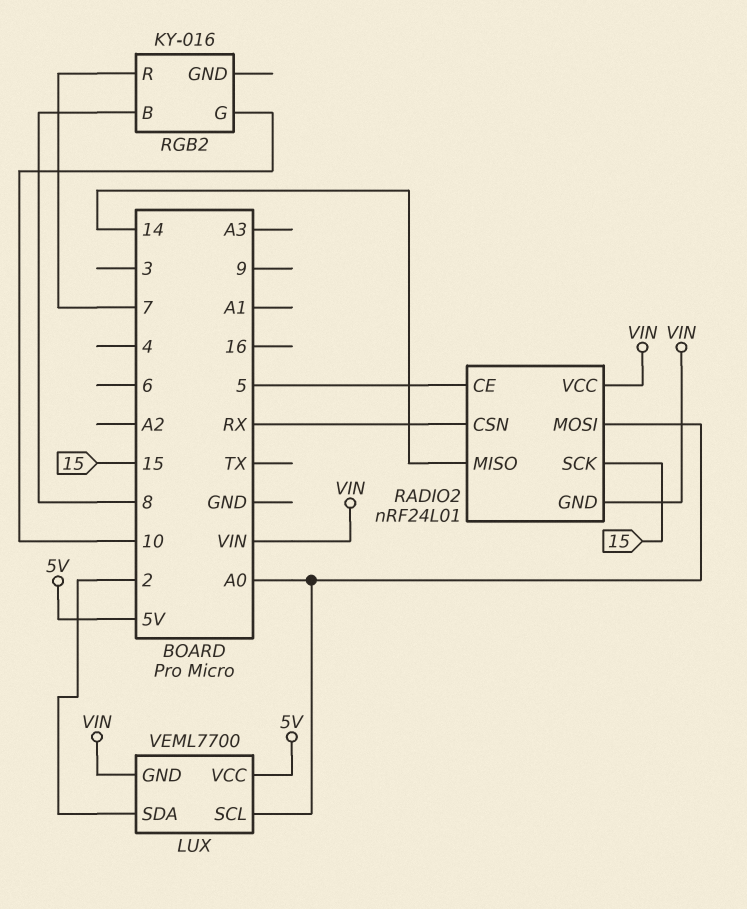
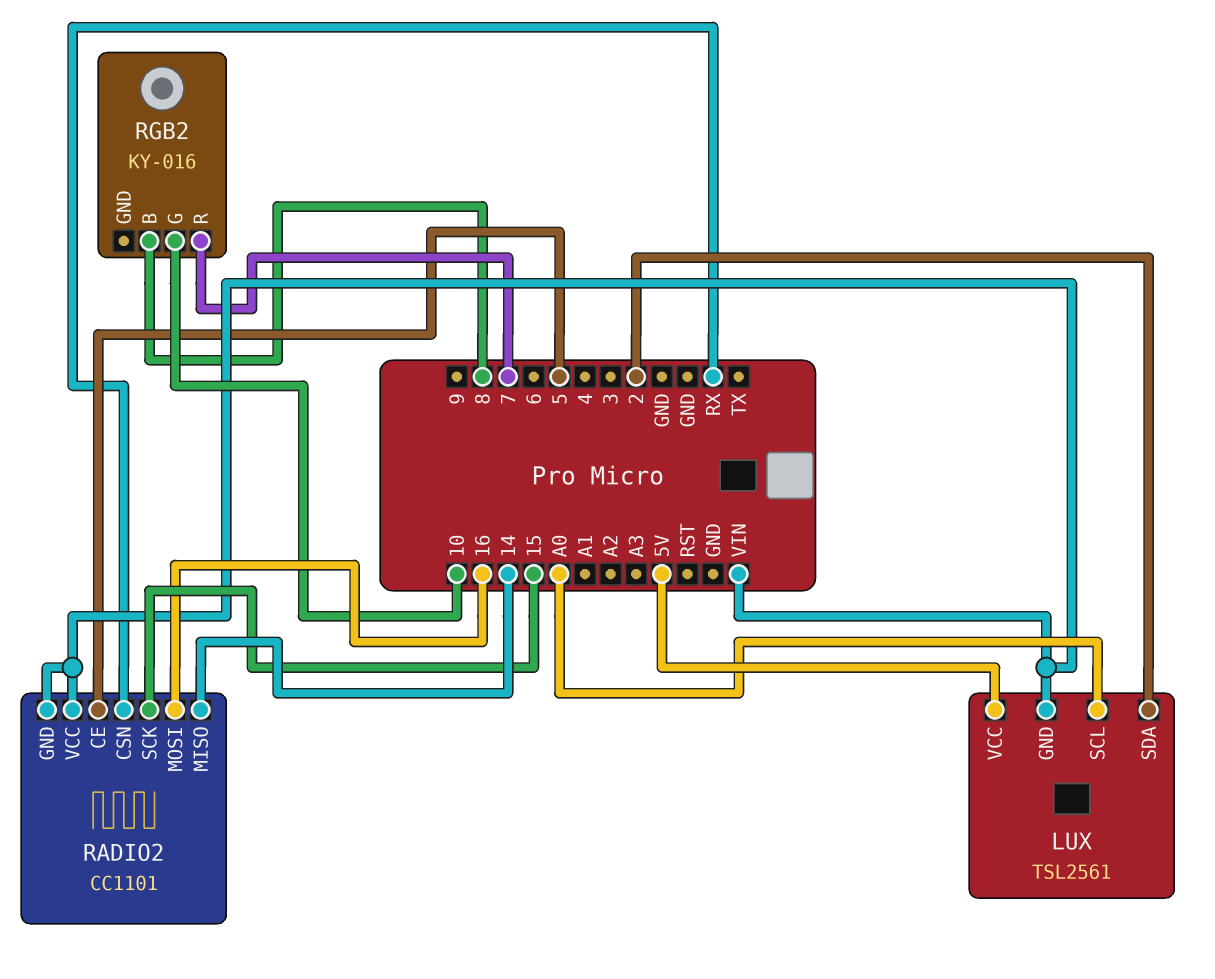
LUX: VEML7700 -> TSL2561
RADIO2: nRF24L01 -> CC1101
RADIO2 pin MOSI: A0 -> 16

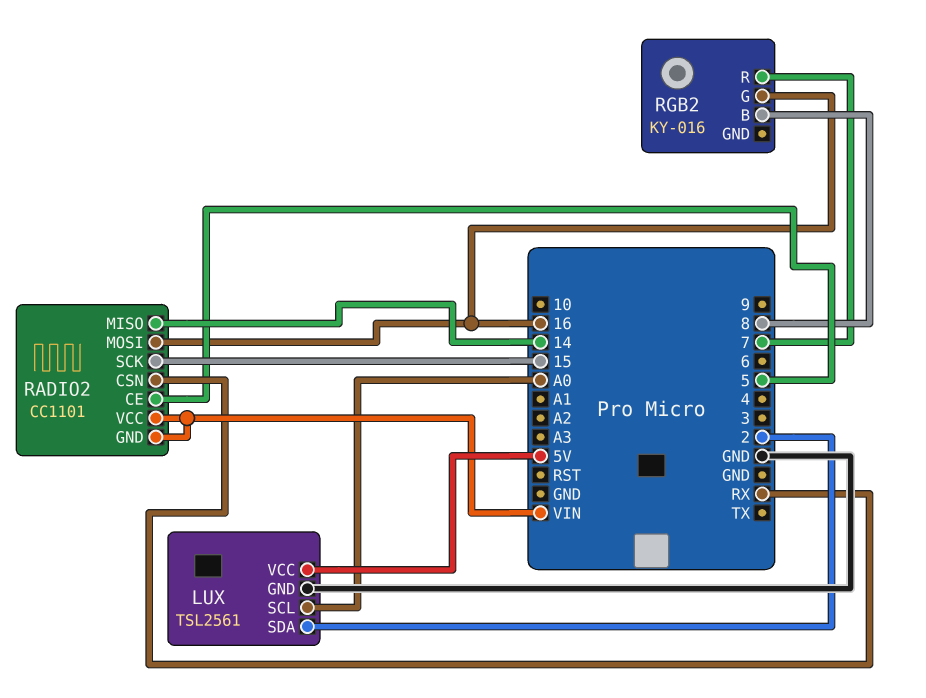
LUX pin GND: VIN -> GND
RGB2 pin G: 10 -> 16

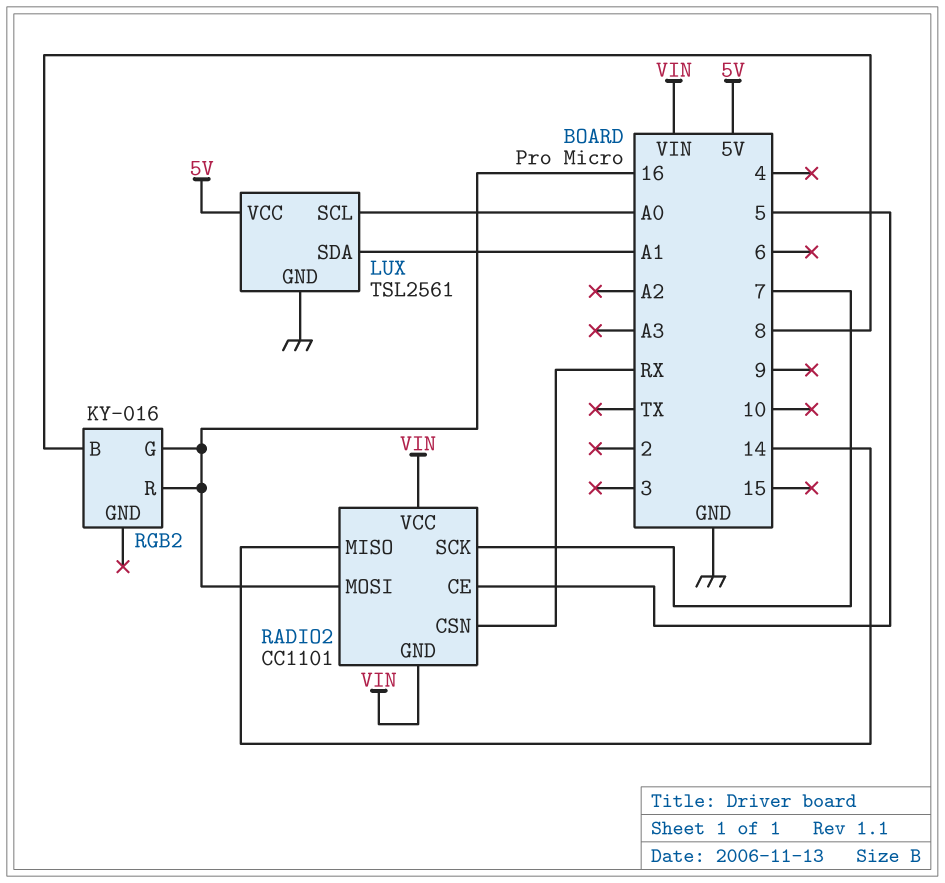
LUX pin SDA: 2 -> A1
RADIO2 pin SCK: 15 -> 7
RGB2 pin R: 7 -> 16

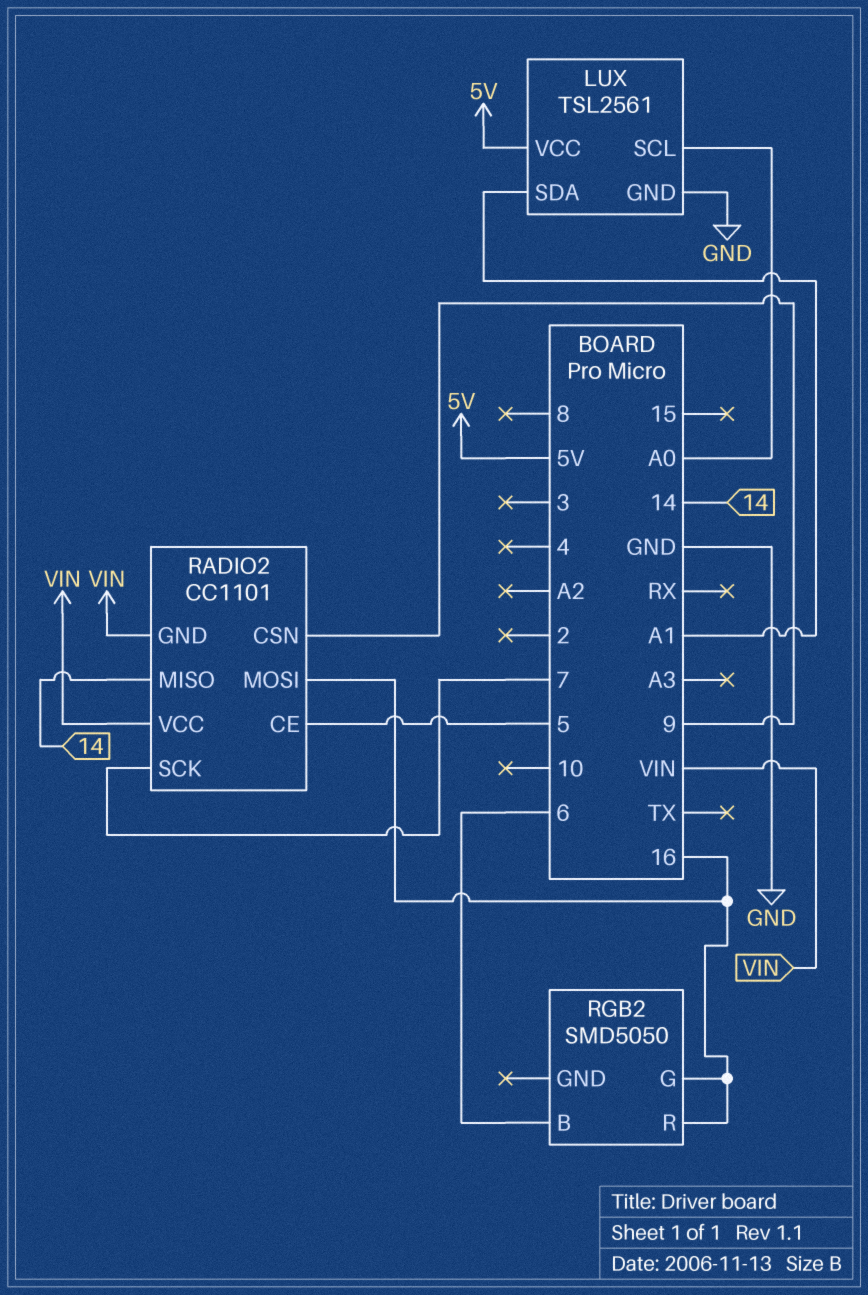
RADIO2 pin CSN: RX -> 9
RGB2: KY-016 -> SMD5050
RGB2 pin B: 8 -> 6

